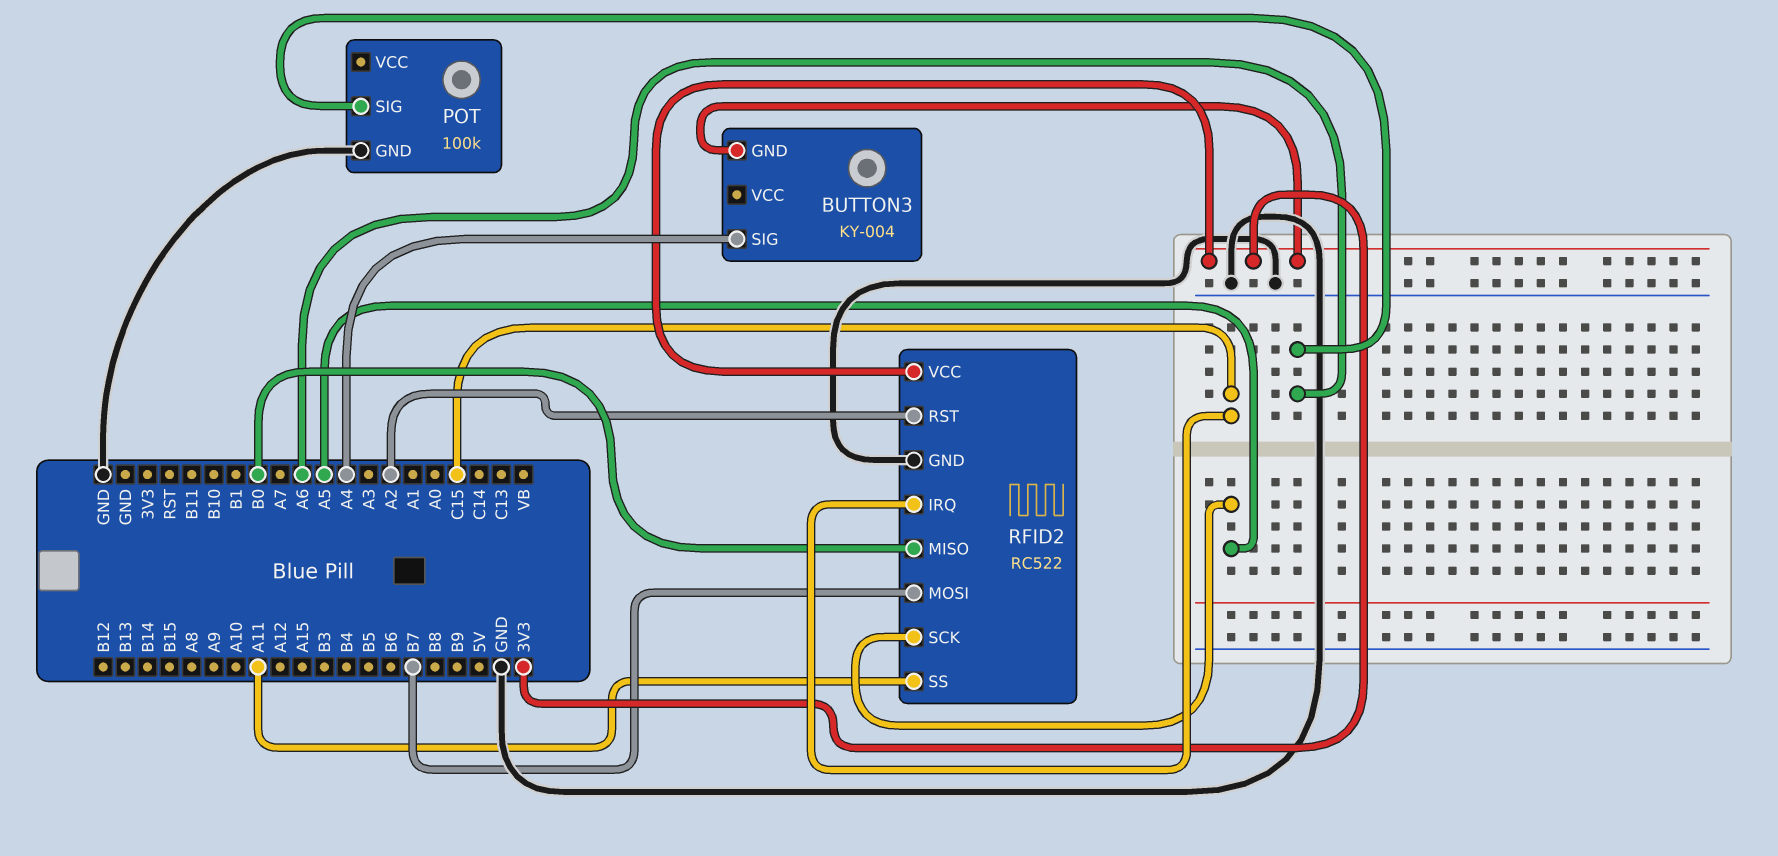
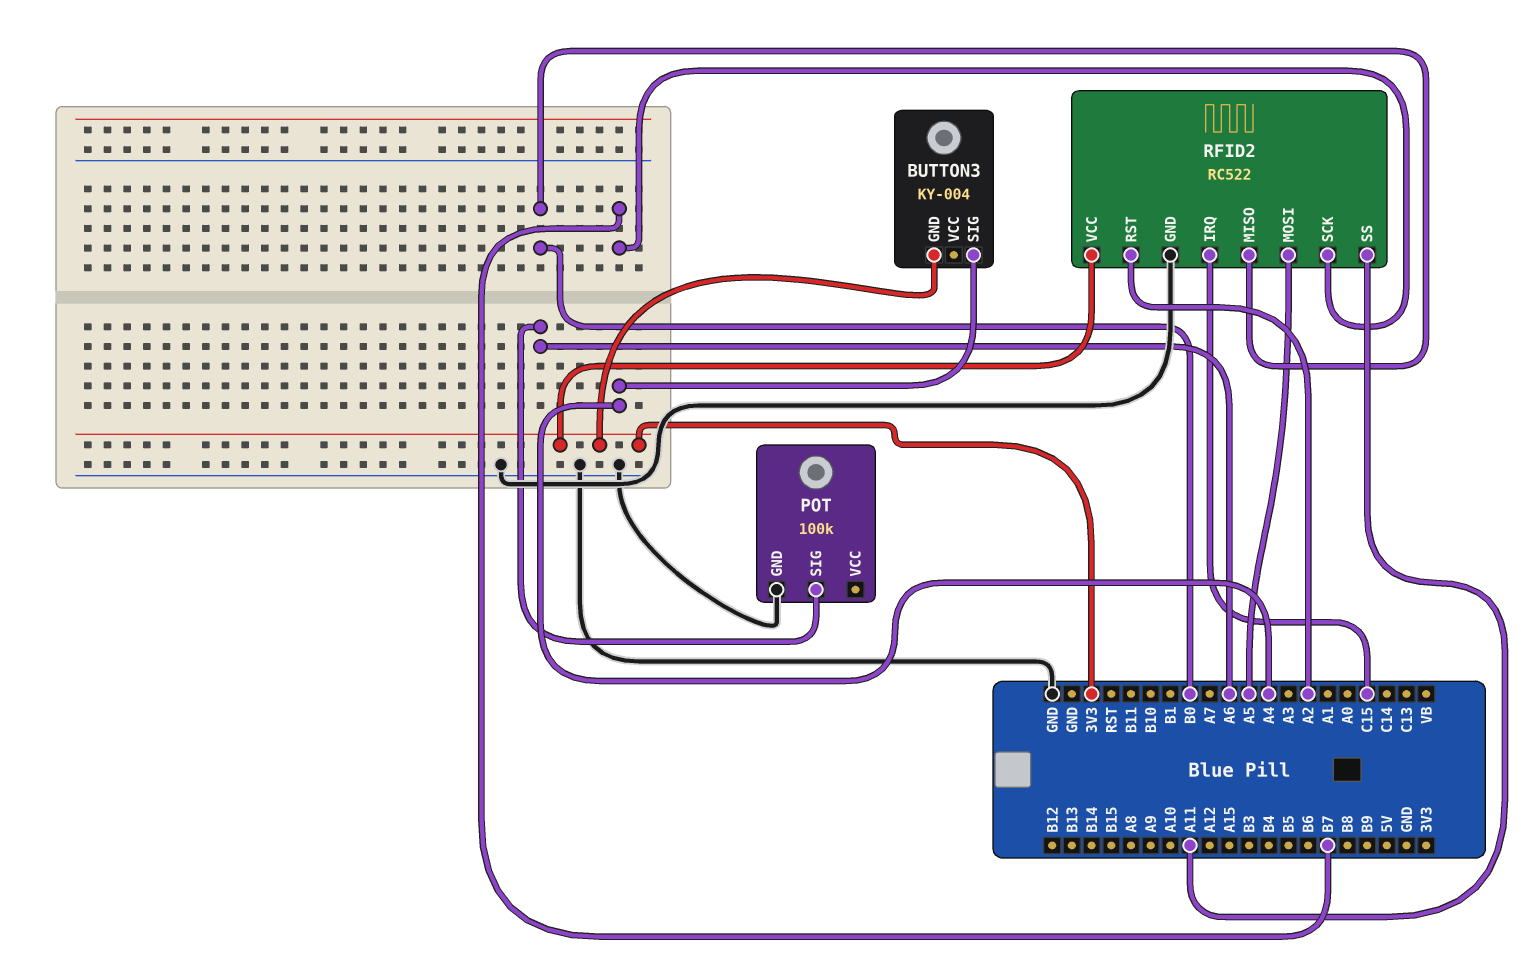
RFID2 pin MOSI: B7 -> A5
RFID2 pin SCK: A5 -> B7

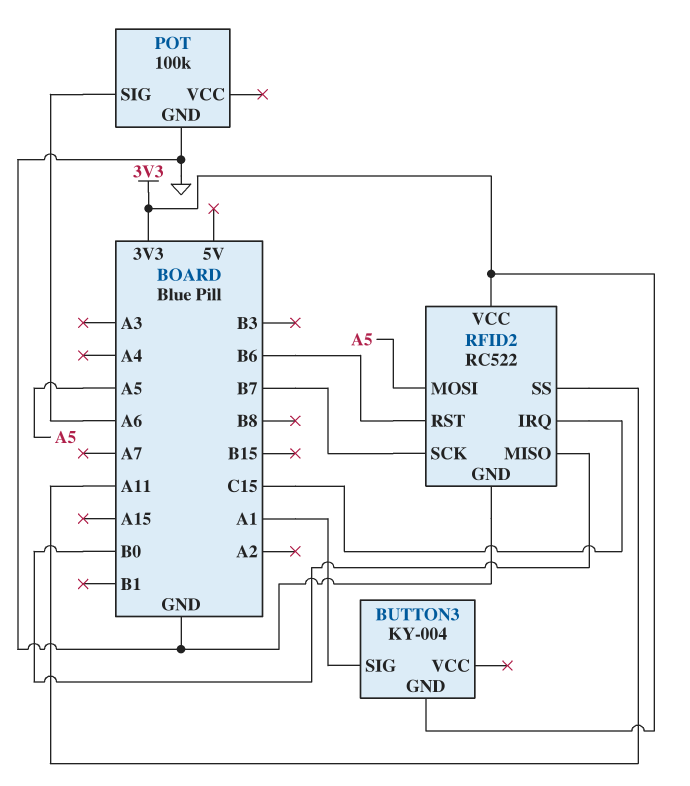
BUTTON3 pin SIG: A4 -> A1
RFID2 pin RST: A2 -> B6

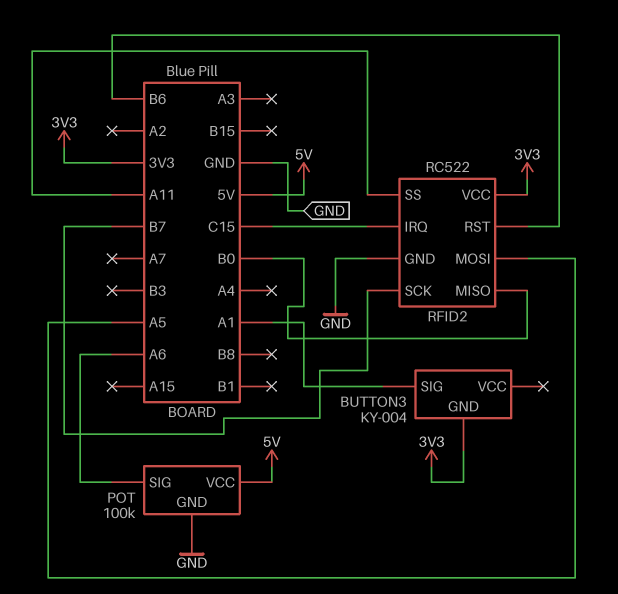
POT pin VCC: none -> 5V

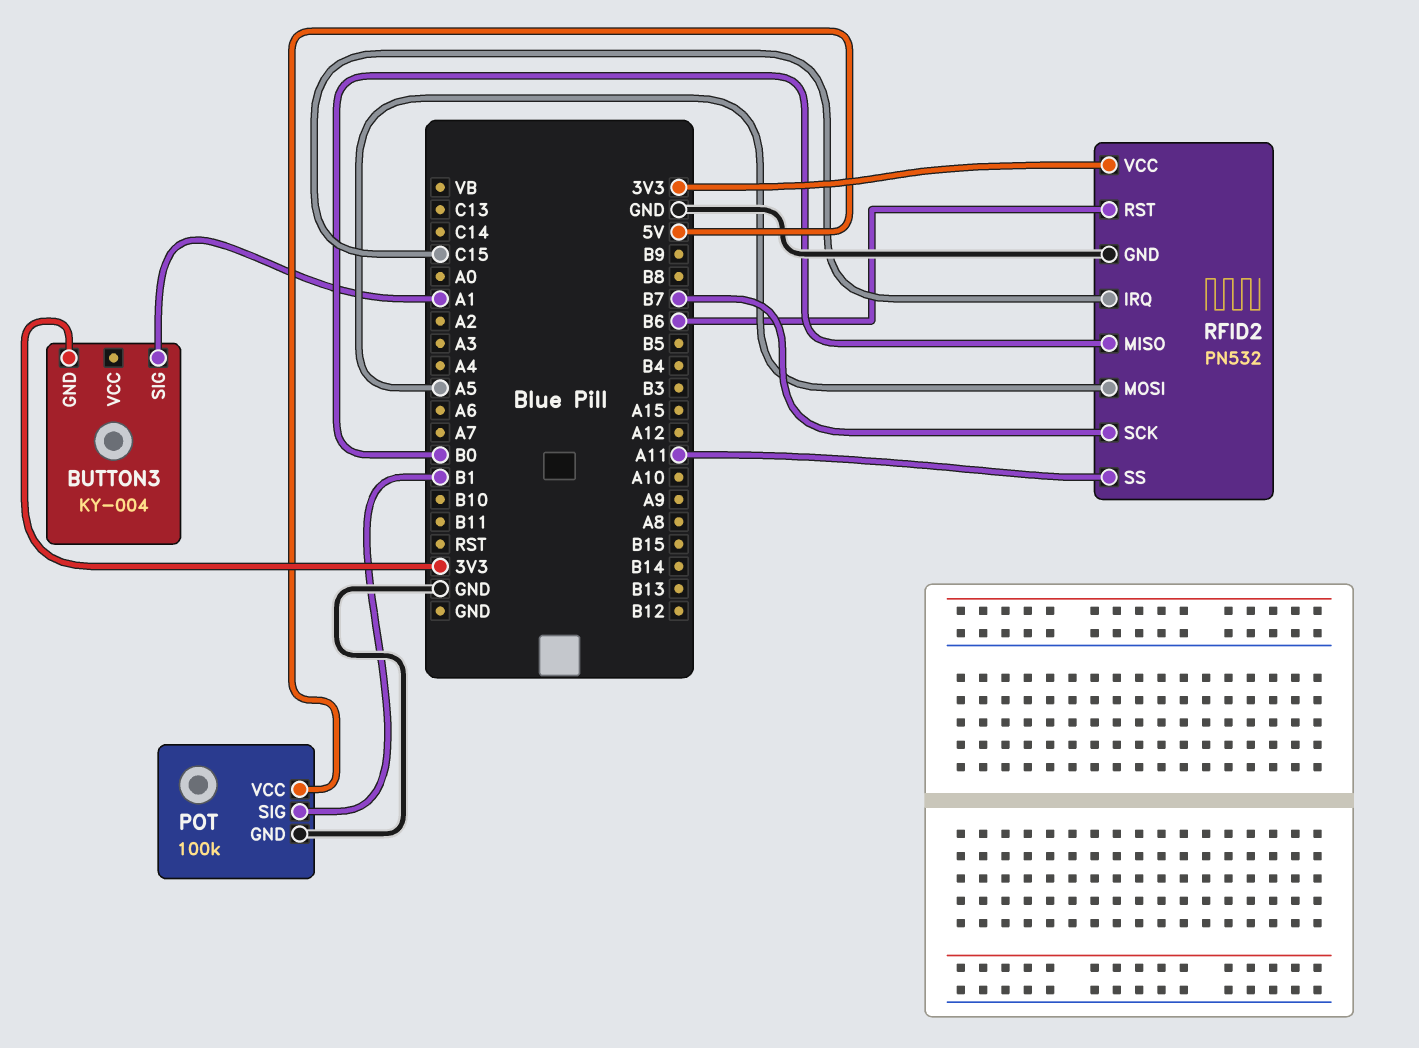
POT pin SIG: A6 -> B1
RFID2: RC522 -> PN532

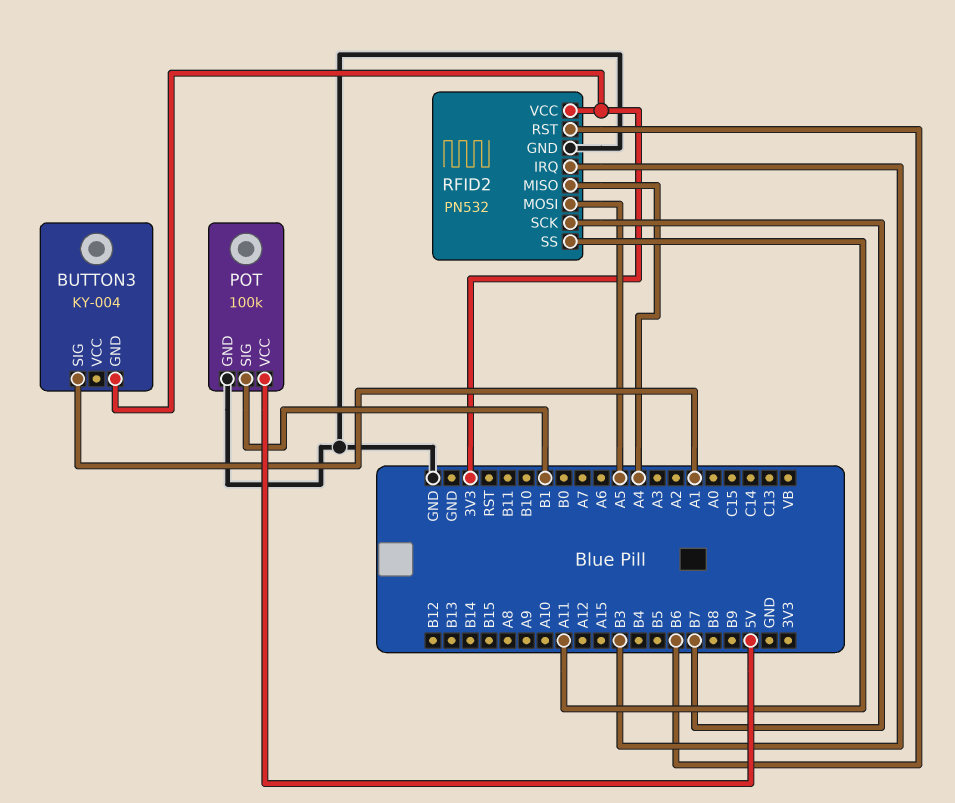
RFID2 pin IRQ: C15 -> B3
RFID2 pin MISO: B0 -> A4

